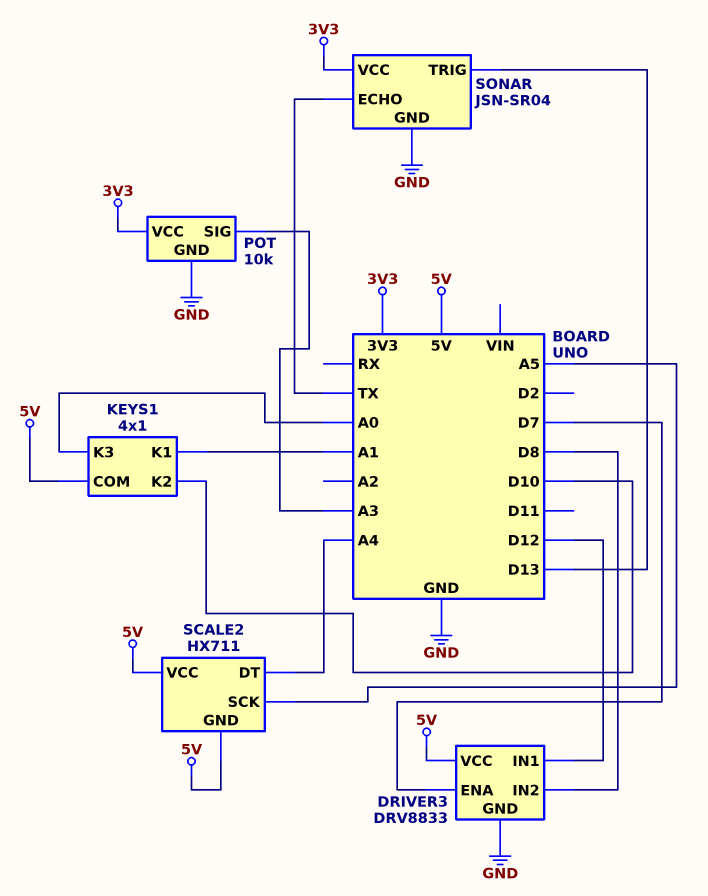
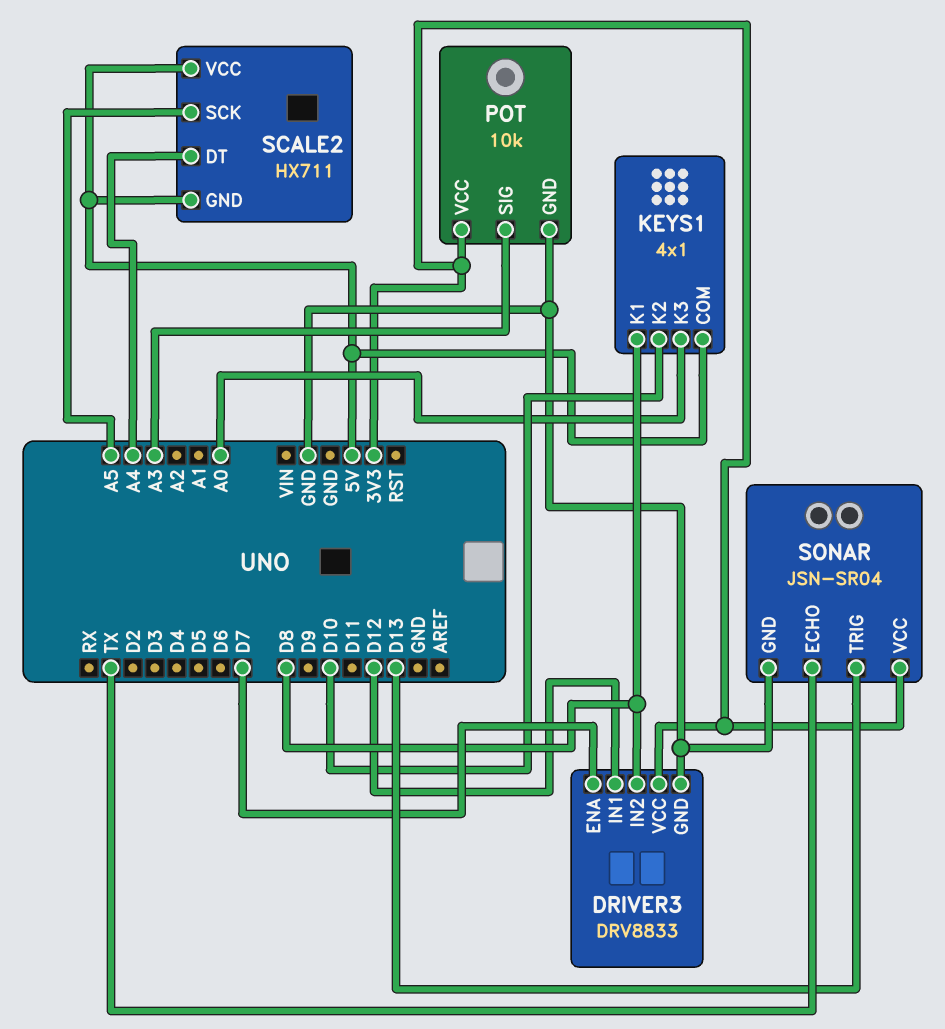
DRIVER3 pin VCC: 5V -> 3V3
KEYS1 pin K1: A1 -> D8

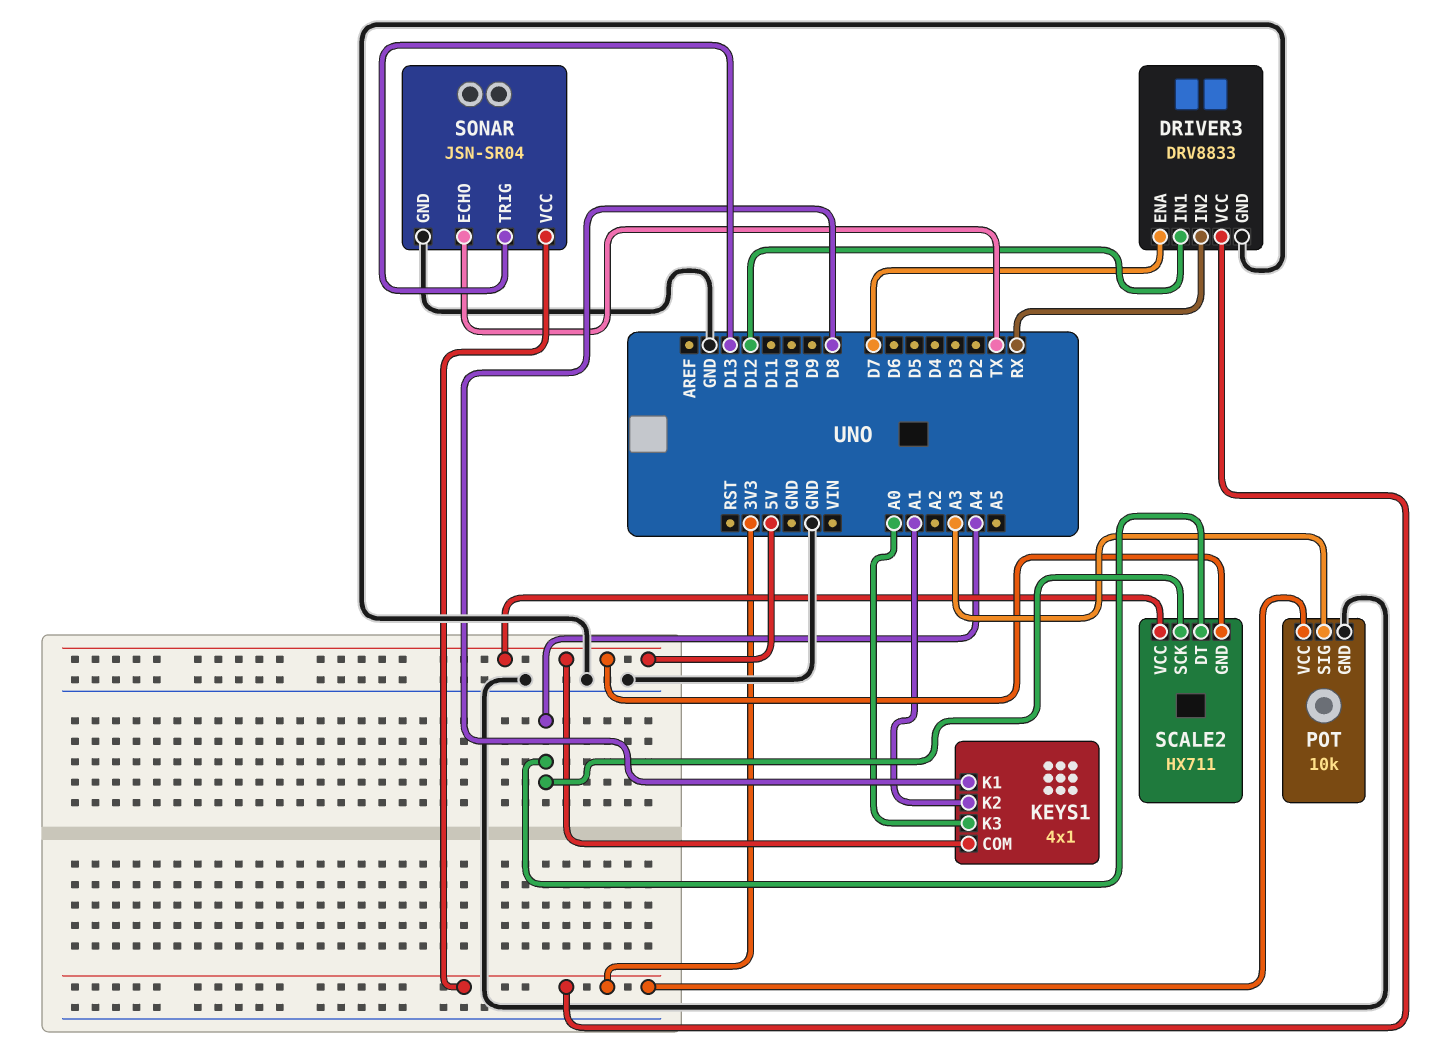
DRIVER3 pin IN2: D8 -> RX
KEYS1 pin K2: D10 -> A1
SCALE2 pin SCK: A5 -> A4

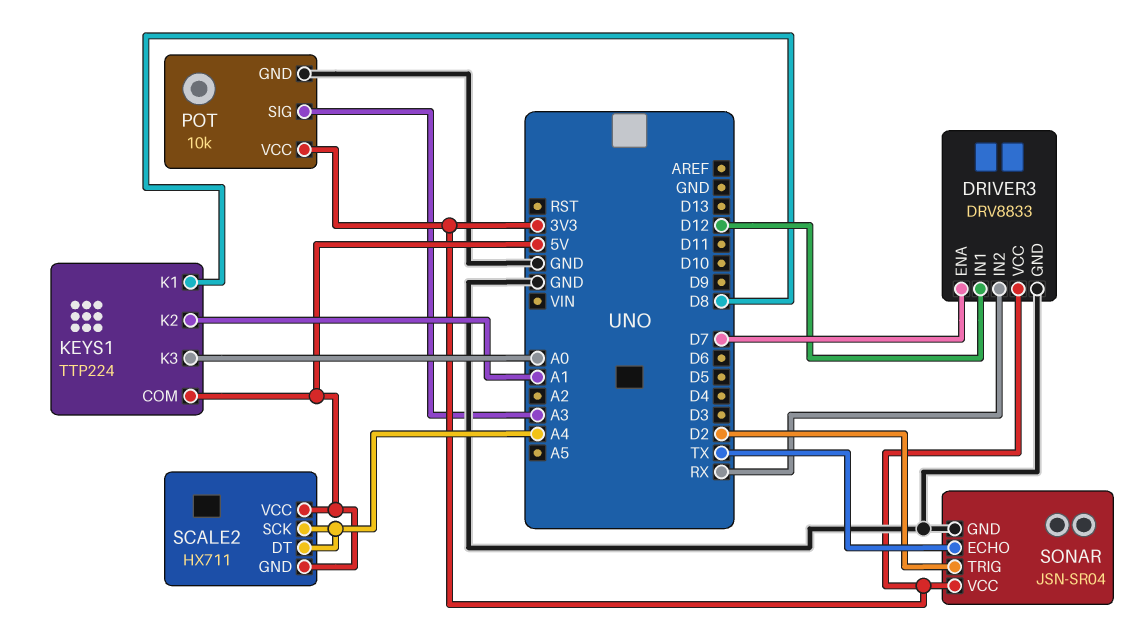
KEYS1: 4x1 -> TTP224
SONAR pin TRIG: D13 -> D2

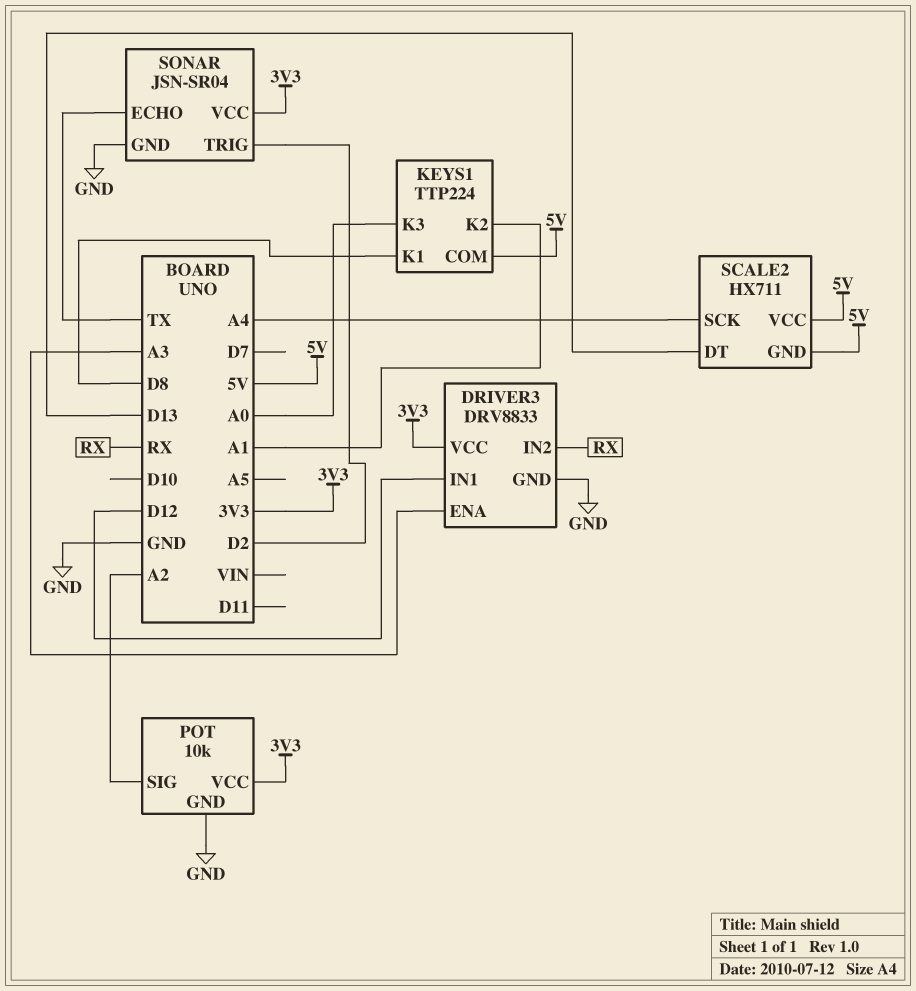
DRIVER3 pin ENA: D7 -> A3
POT pin SIG: A3 -> A2
SCALE2 pin DT: A4 -> D13

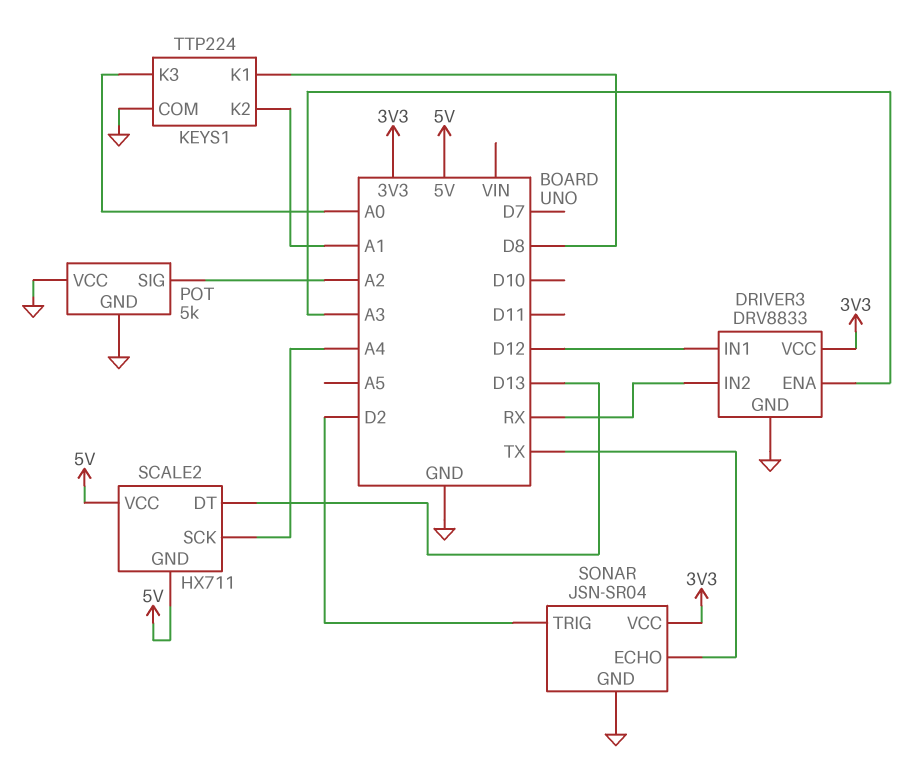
KEYS1 pin COM: 5V -> GND
POT: 10k -> 5k
POT pin VCC: 3V3 -> GND

